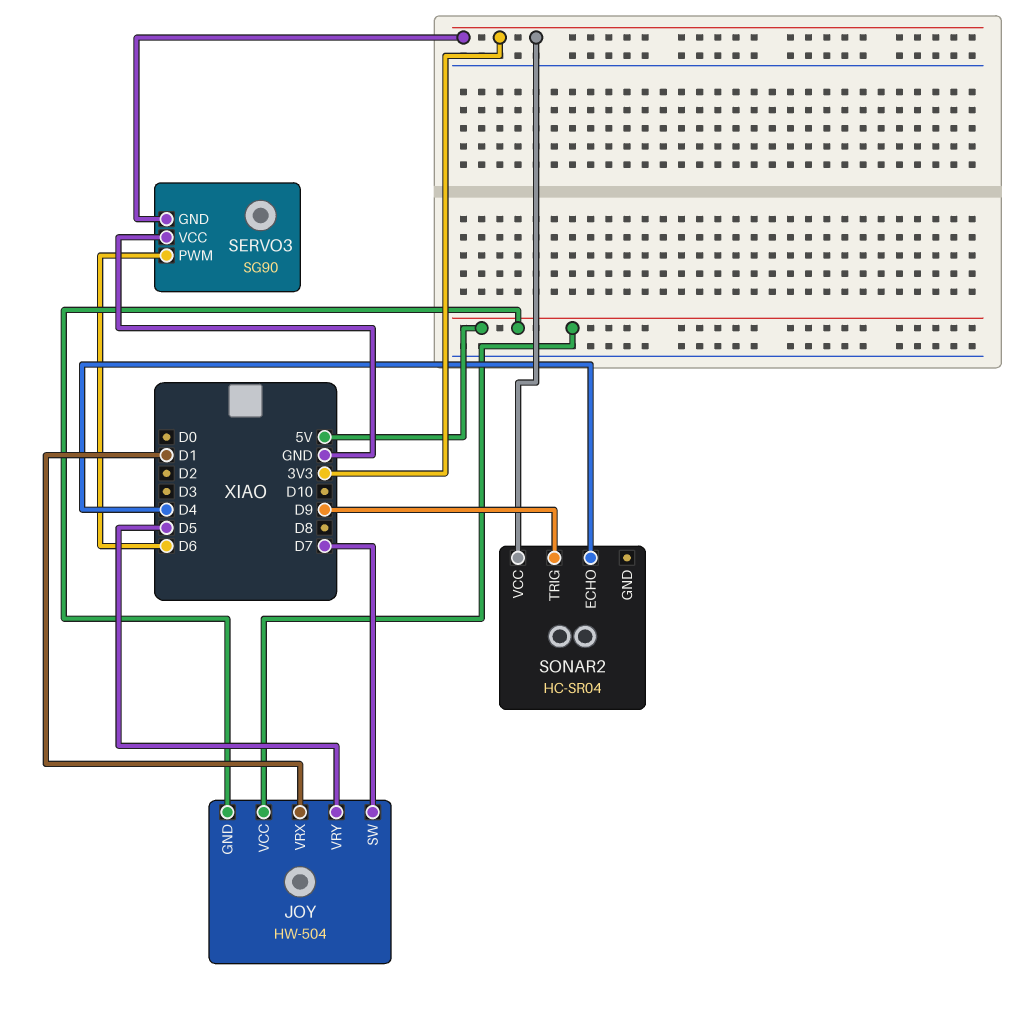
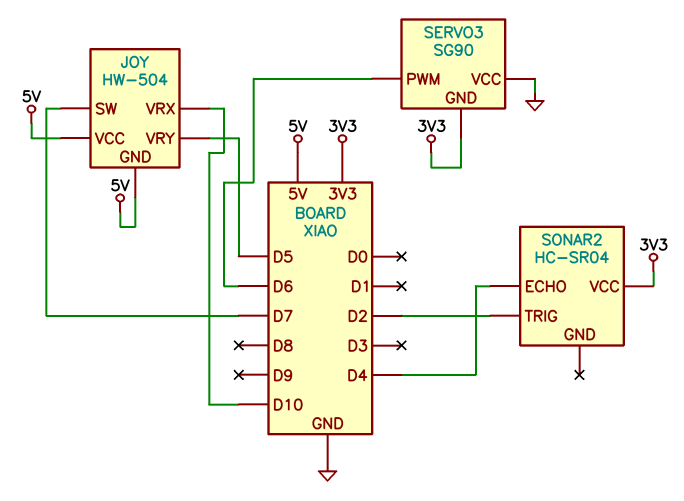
JOY pin VRX: D1 -> D10
SONAR2 pin TRIG: D9 -> D2

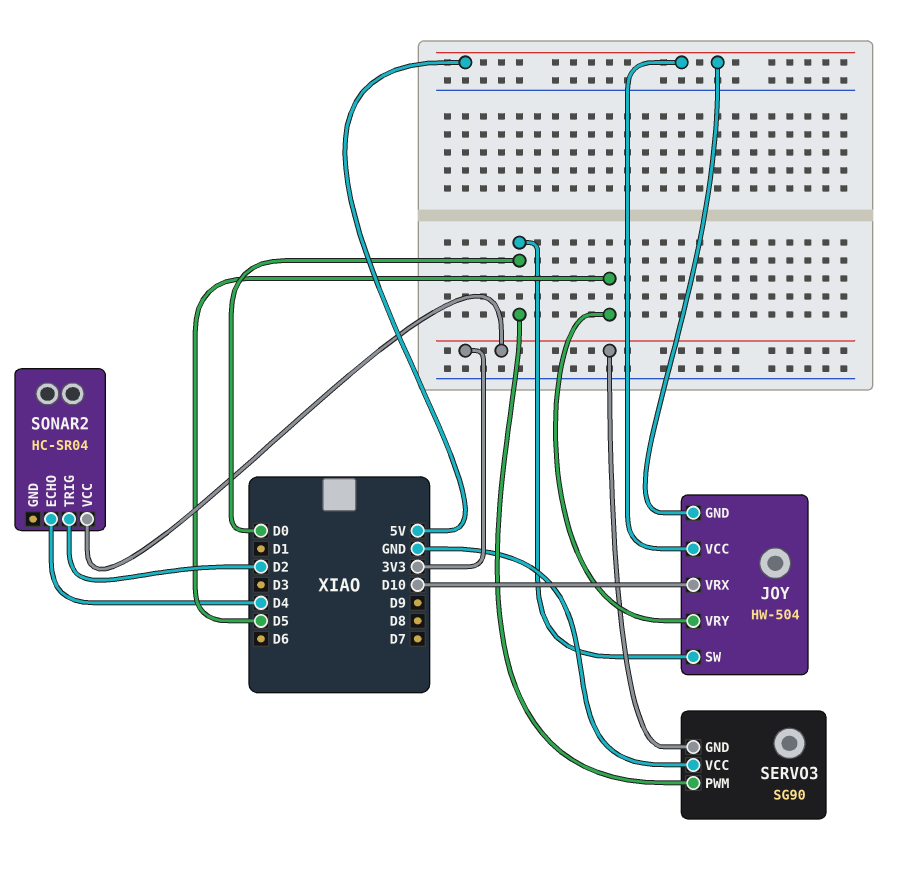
JOY pin SW: D7 -> D0
SERVO3 pin PWM: D6 -> D0

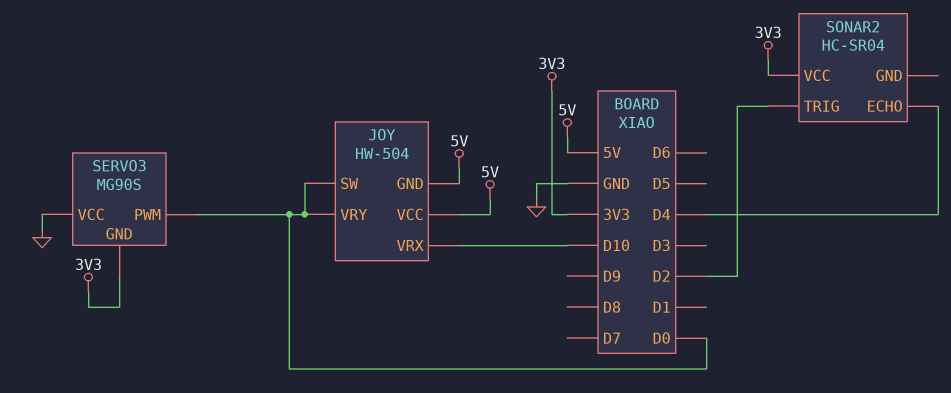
JOY pin VRY: D5 -> D0
SERVO3: SG90 -> MG90S

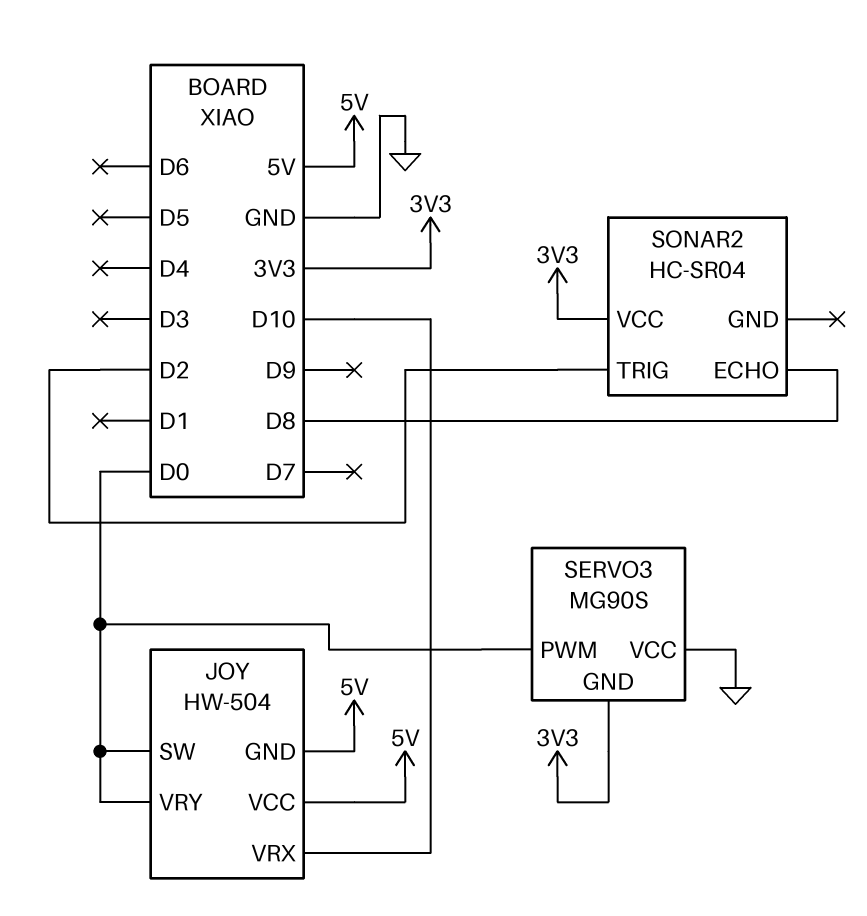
SONAR2 pin ECHO: D4 -> D8

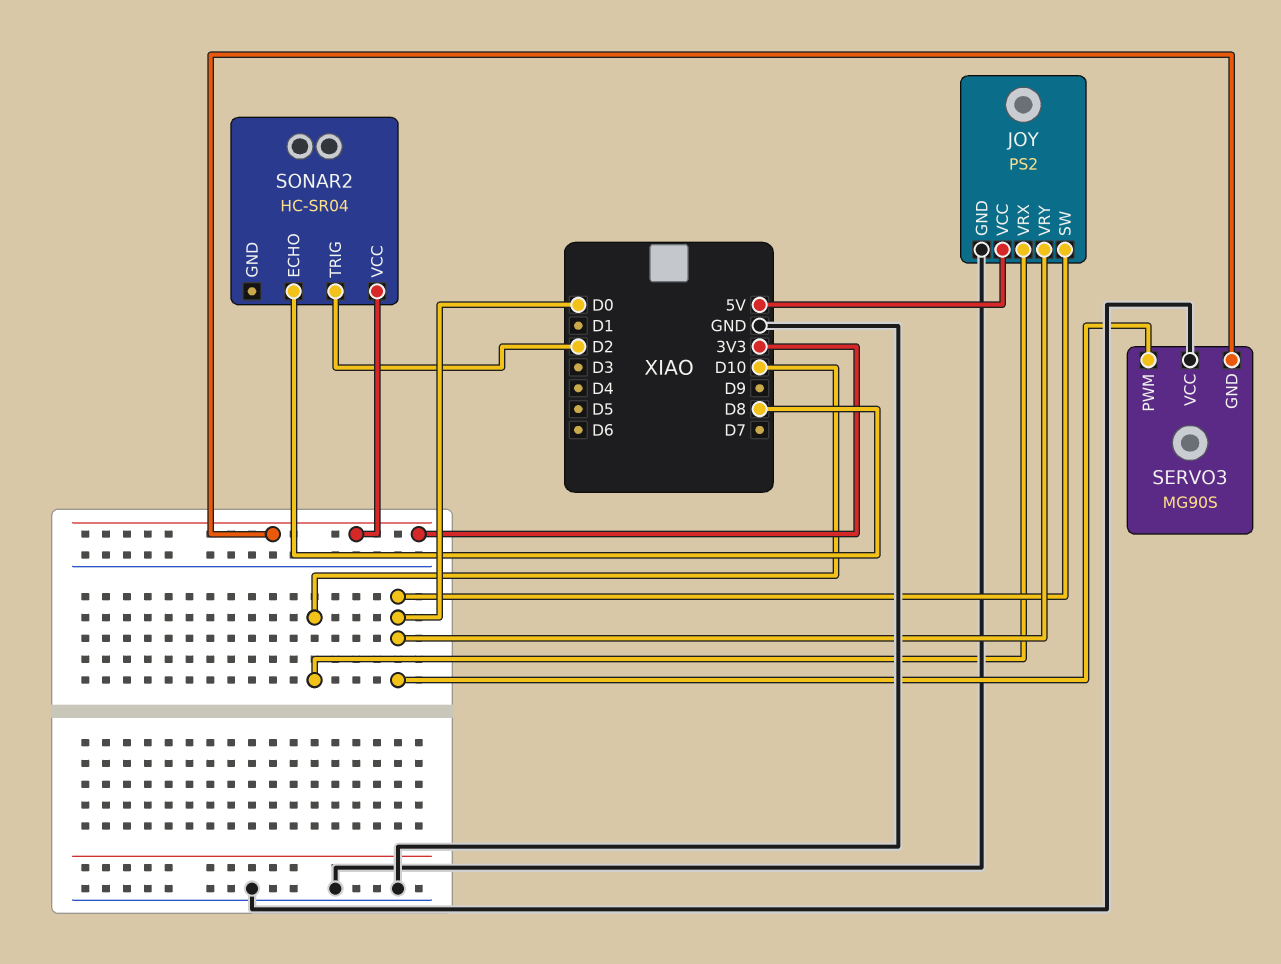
JOY: HW-504 -> PS2
JOY pin GND: 5V -> GND

